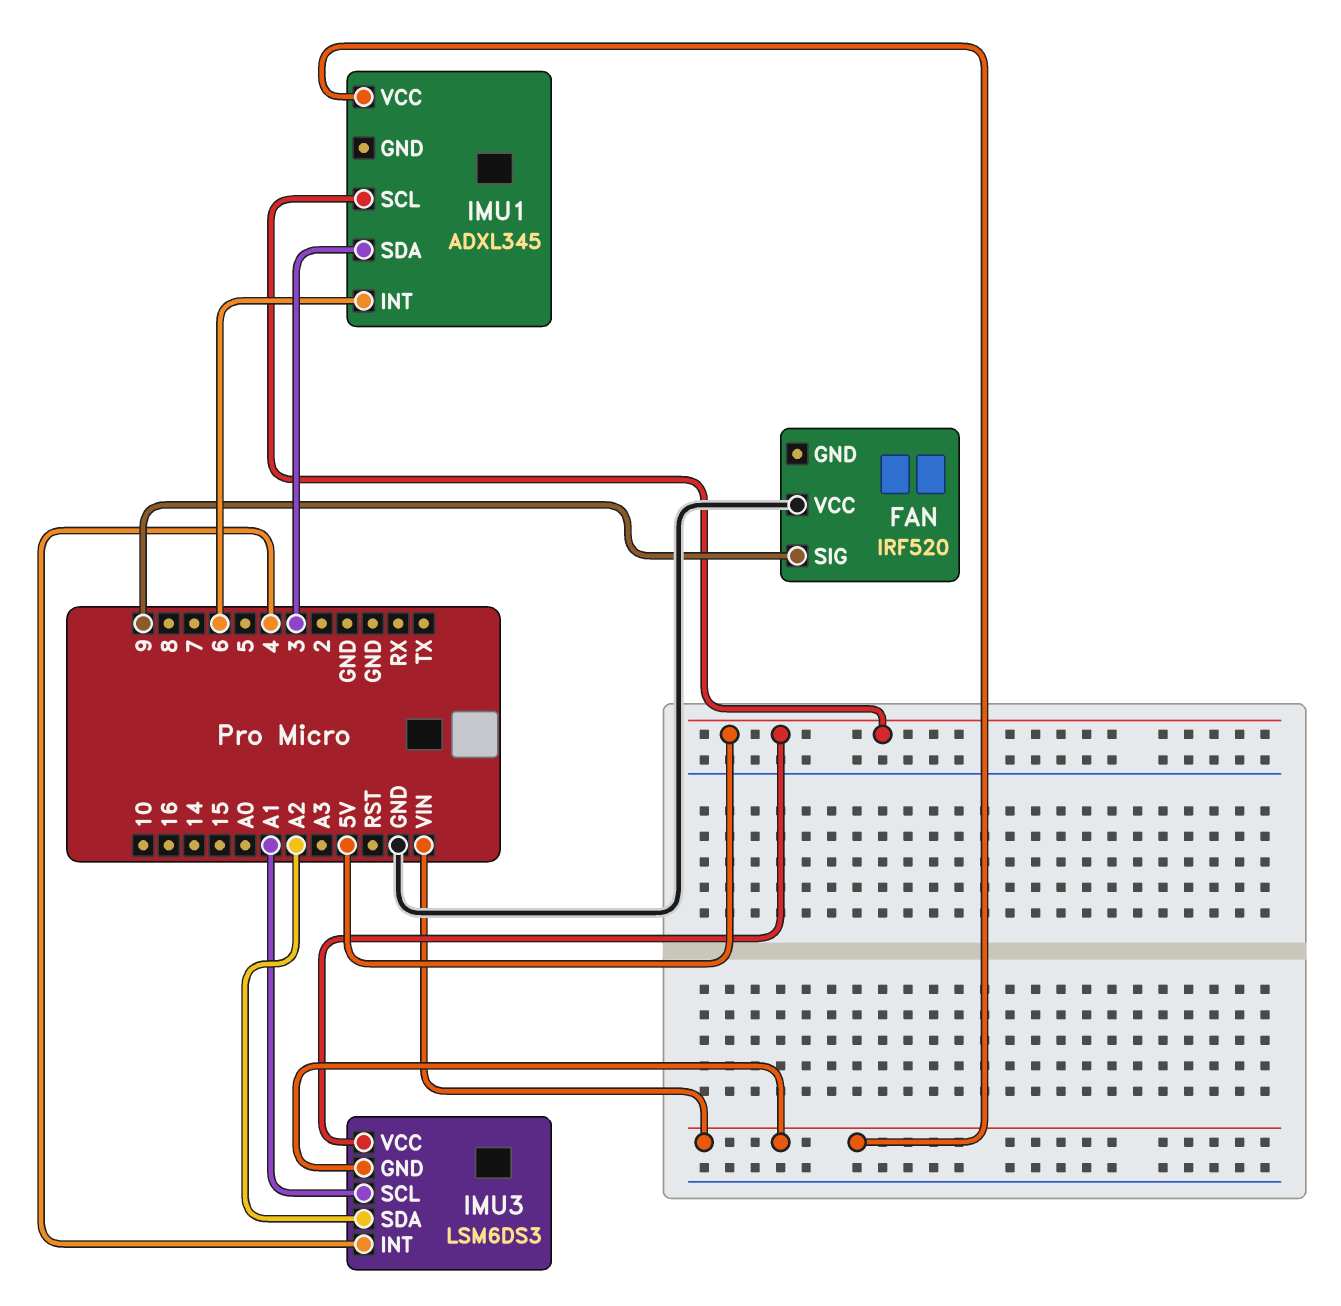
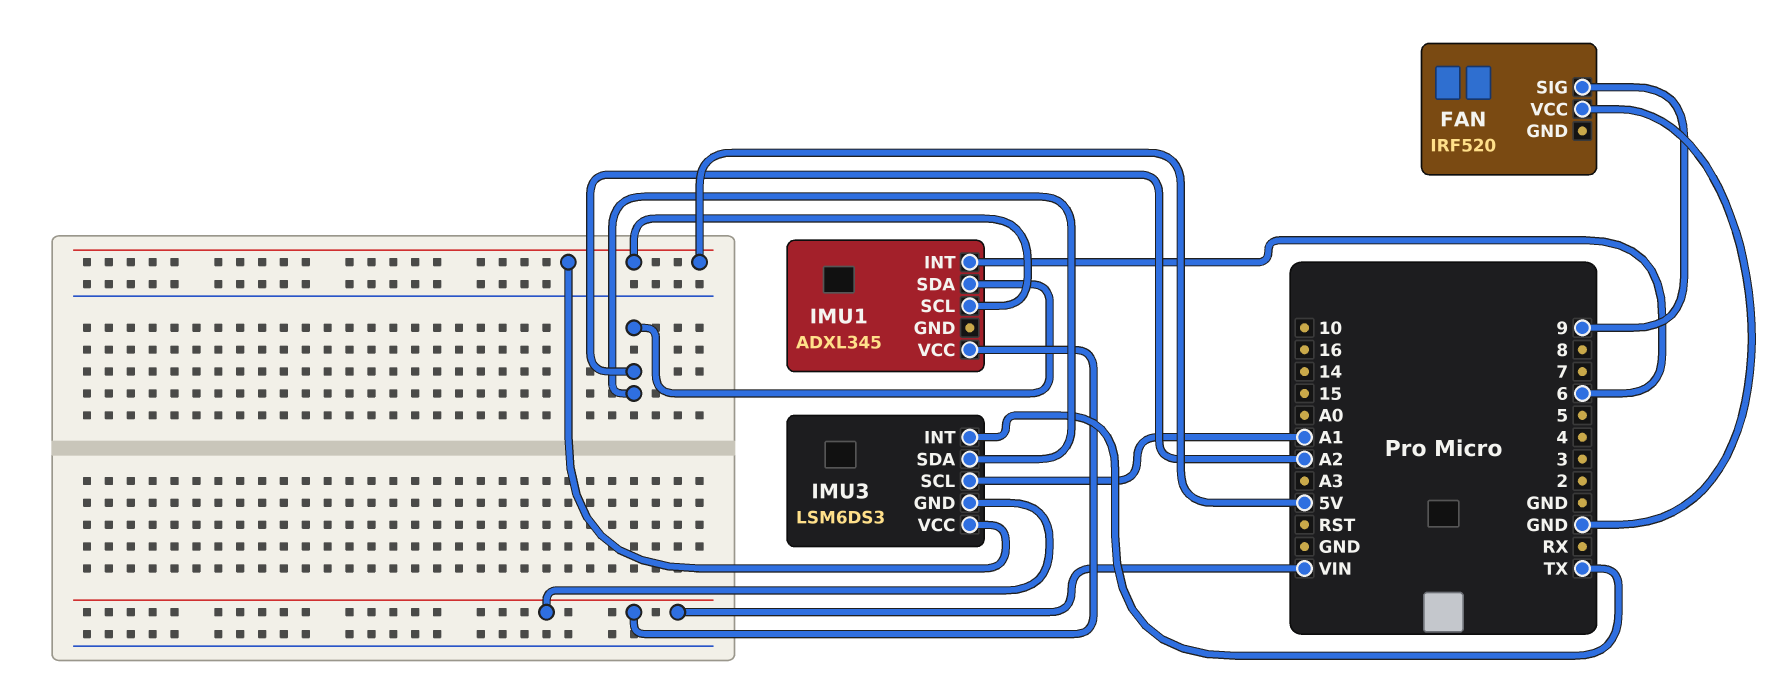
IMU1 pin SDA: 3 -> A2
IMU3 pin INT: 4 -> TX

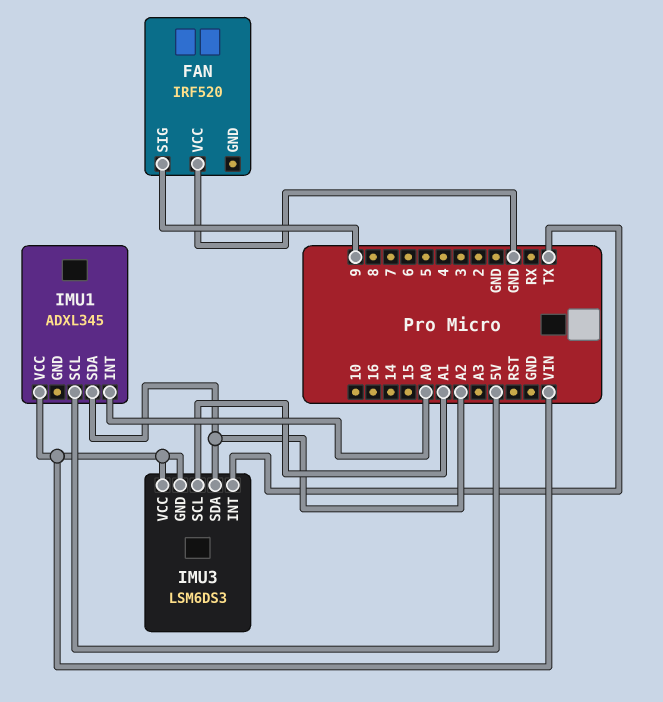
IMU1 pin INT: 6 -> A0
IMU3 pin VCC: 5V -> VIN

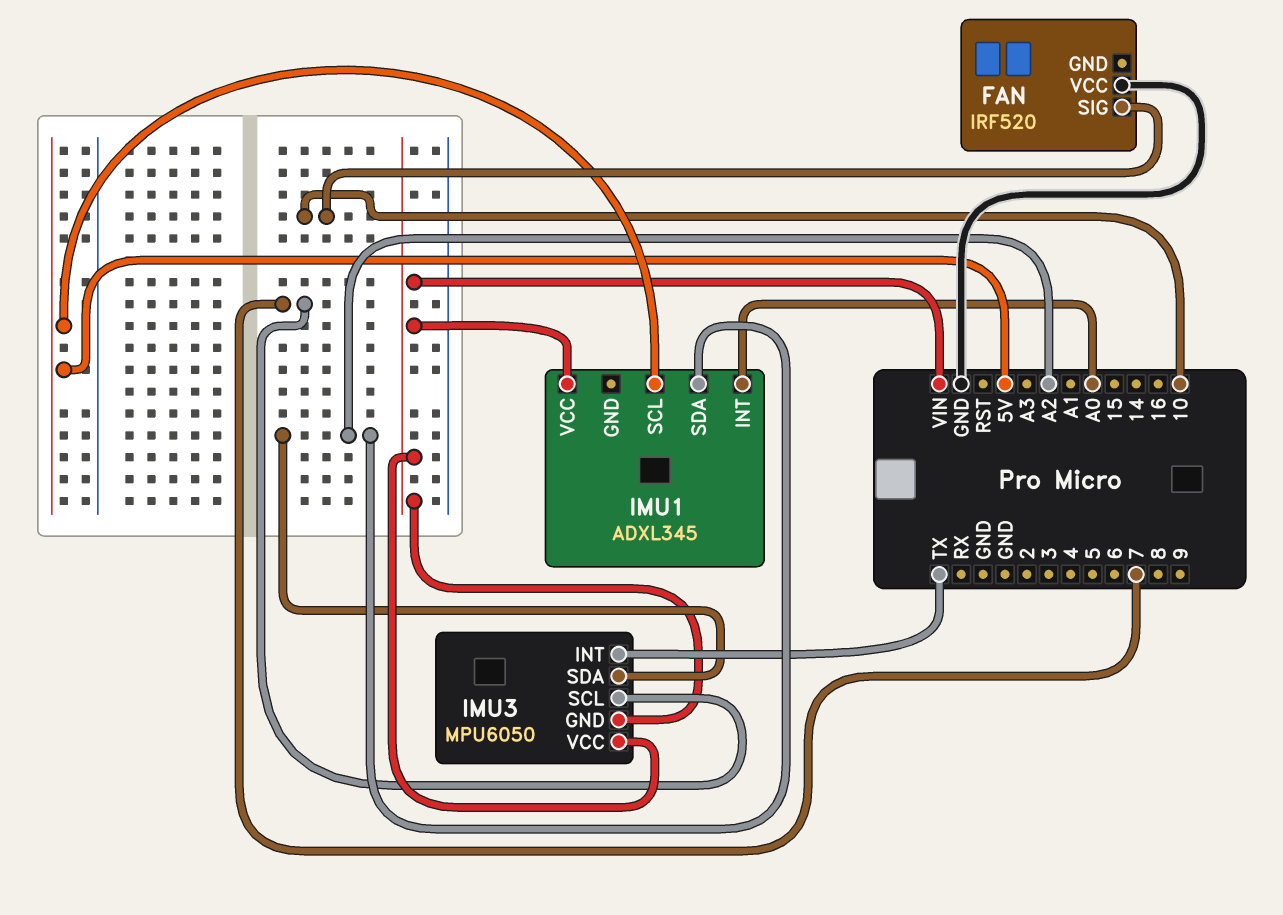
FAN pin SIG: 9 -> 10
IMU3: LSM6DS3 -> MPU6050
IMU3 pin SCL: A1 -> 7

